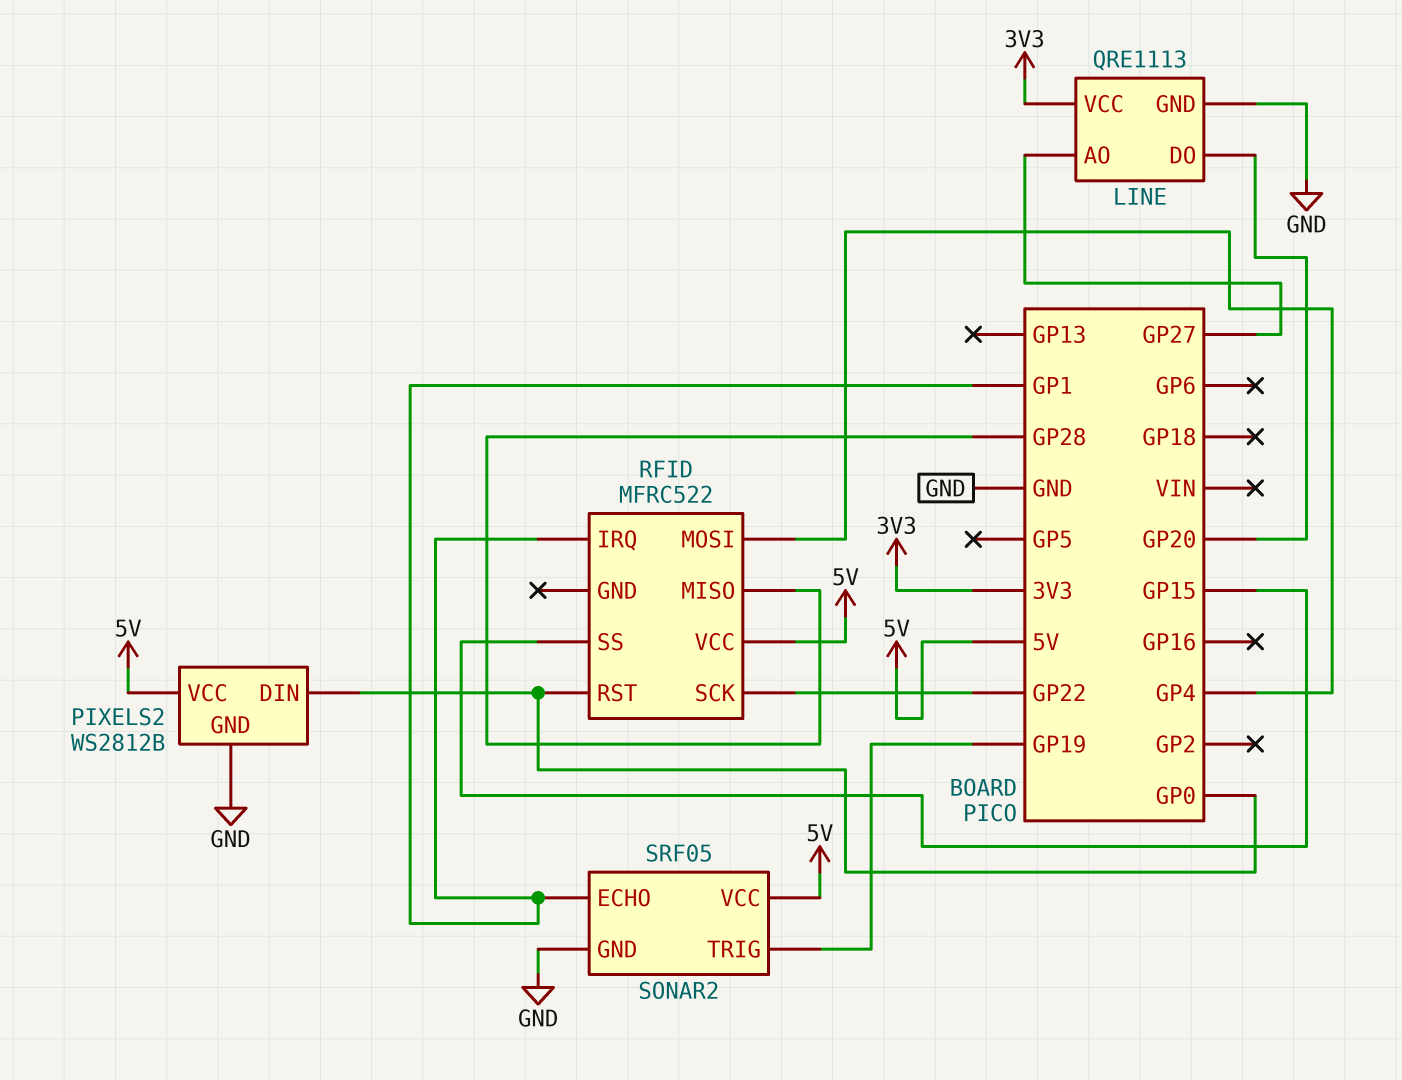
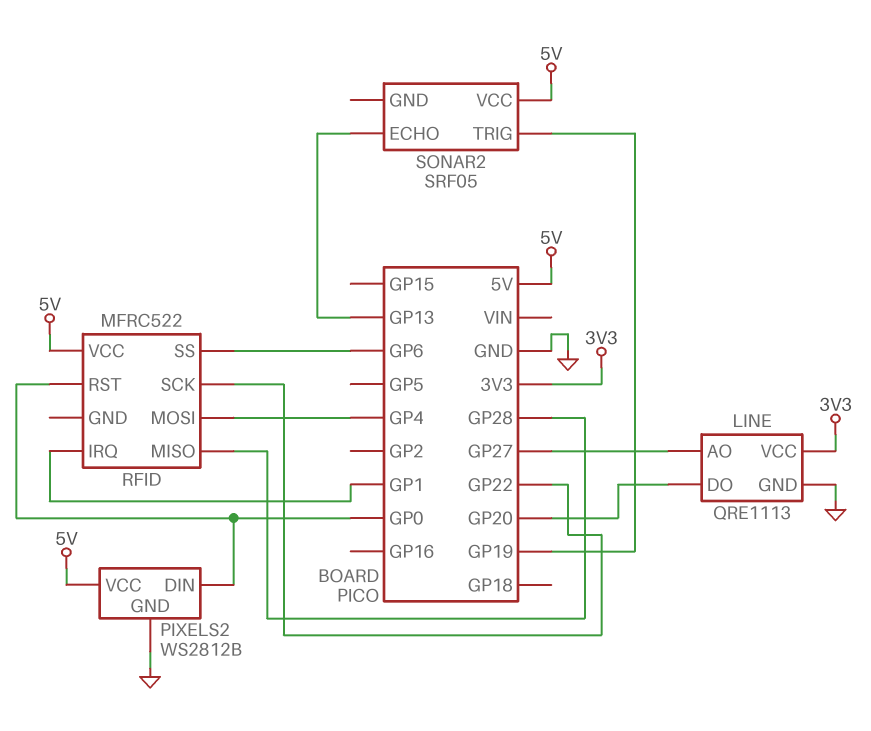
RFID pin SS: GP15 -> GP6
SONAR2 pin ECHO: GP1 -> GP13
SONAR2 pin GND: GND -> none

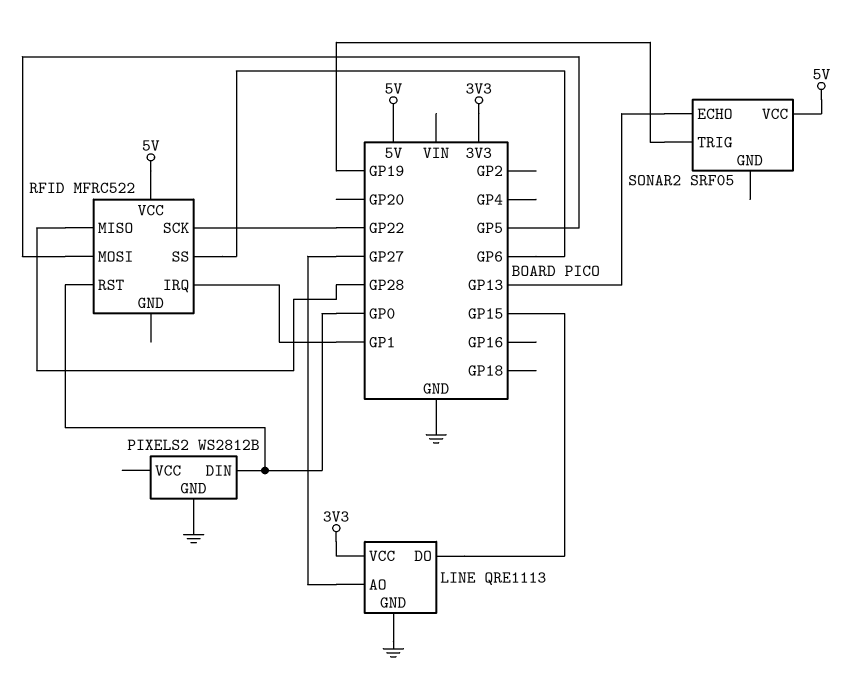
LINE pin DO: GP20 -> GP15
PIXELS2 pin VCC: 5V -> none
RFID pin MOSI: GP4 -> GP5

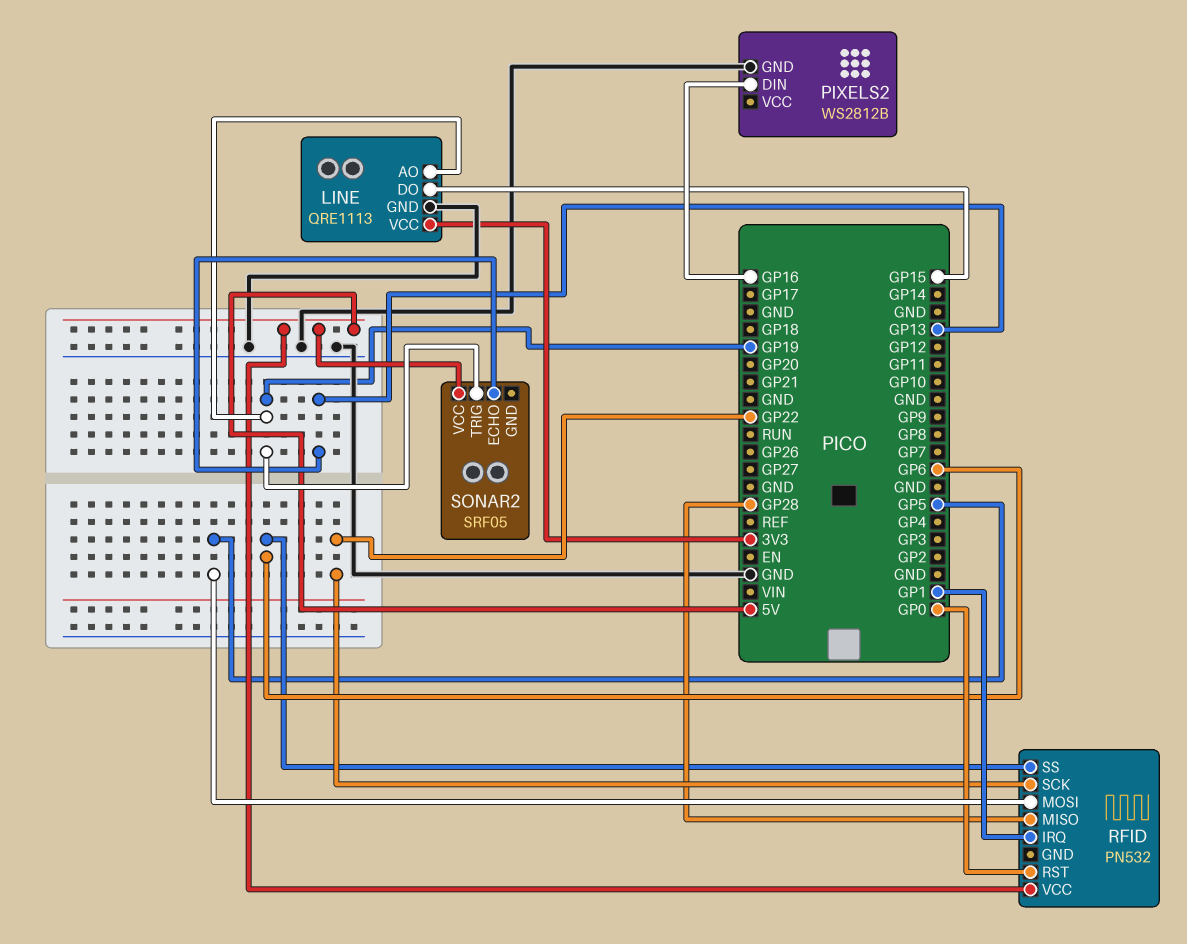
LINE pin AO: GP27 -> GP19
PIXELS2 pin DIN: GP0 -> GP16
RFID: MFRC522 -> PN532

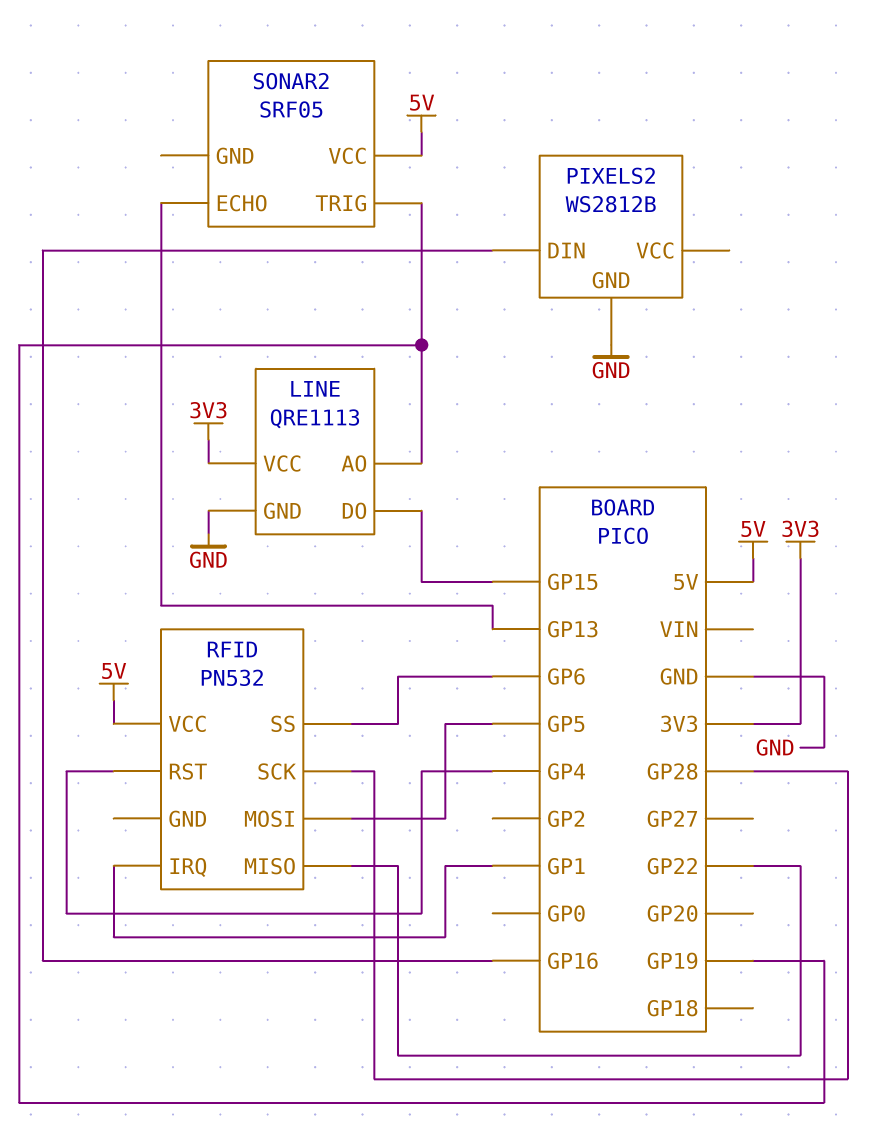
RFID pin MISO: GP28 -> GP22
RFID pin RST: GP0 -> GP4
RFID pin SCK: GP22 -> GP28

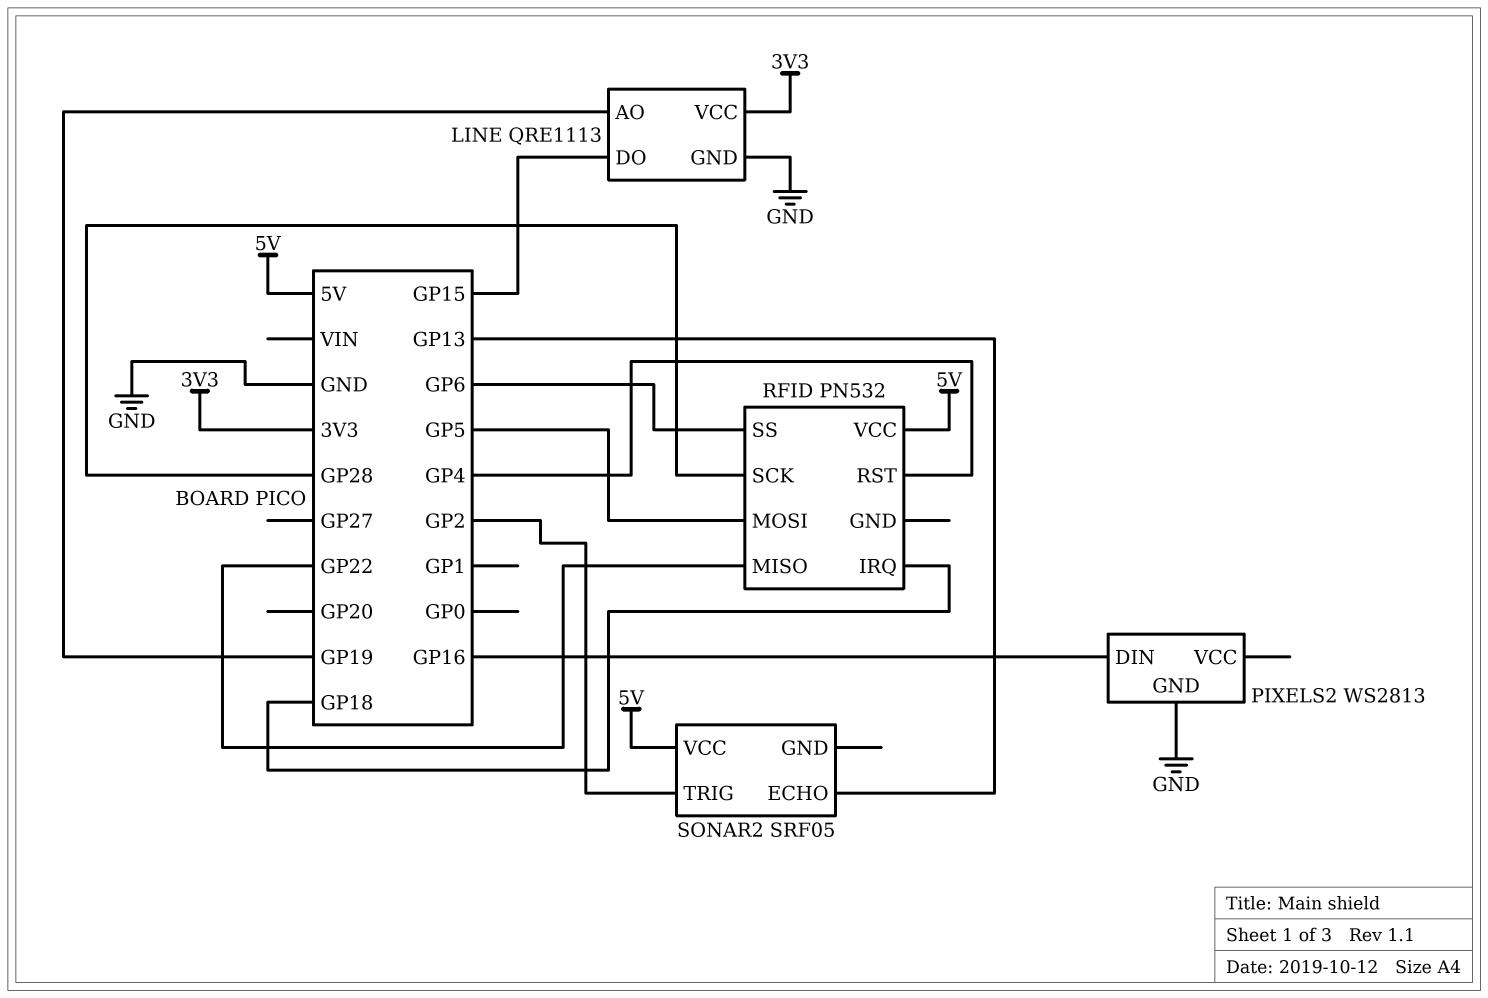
PIXELS2: WS2812B -> WS2813
RFID pin IRQ: GP1 -> GP18
SONAR2 pin TRIG: GP19 -> GP2

